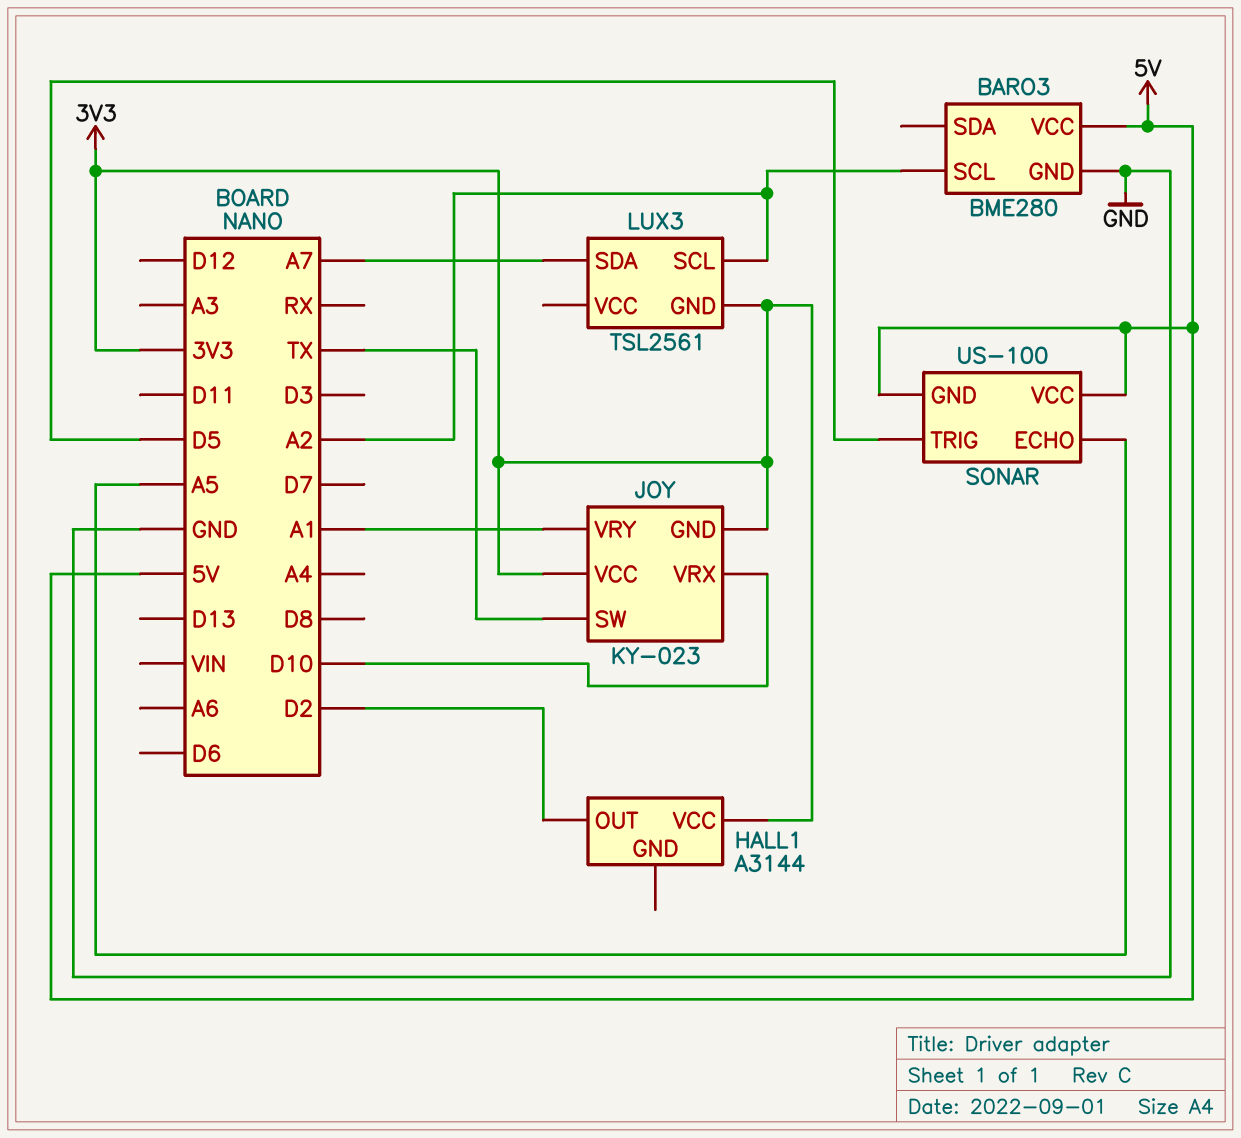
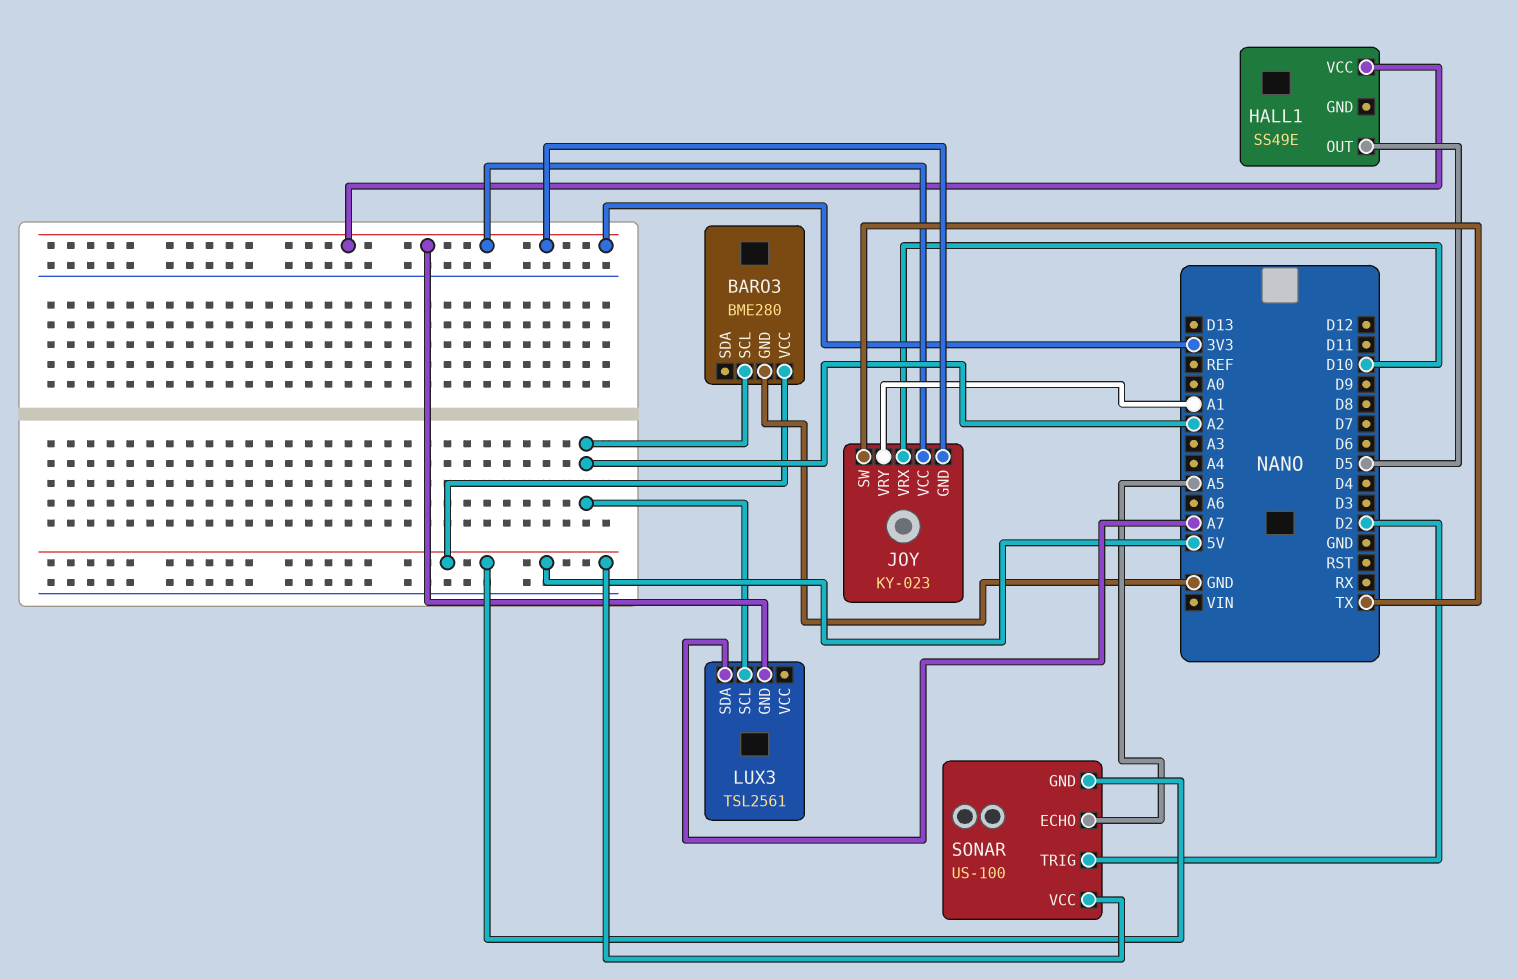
HALL1: A3144 -> SS49E
HALL1 pin OUT: D2 -> D5
SONAR pin TRIG: D5 -> D2

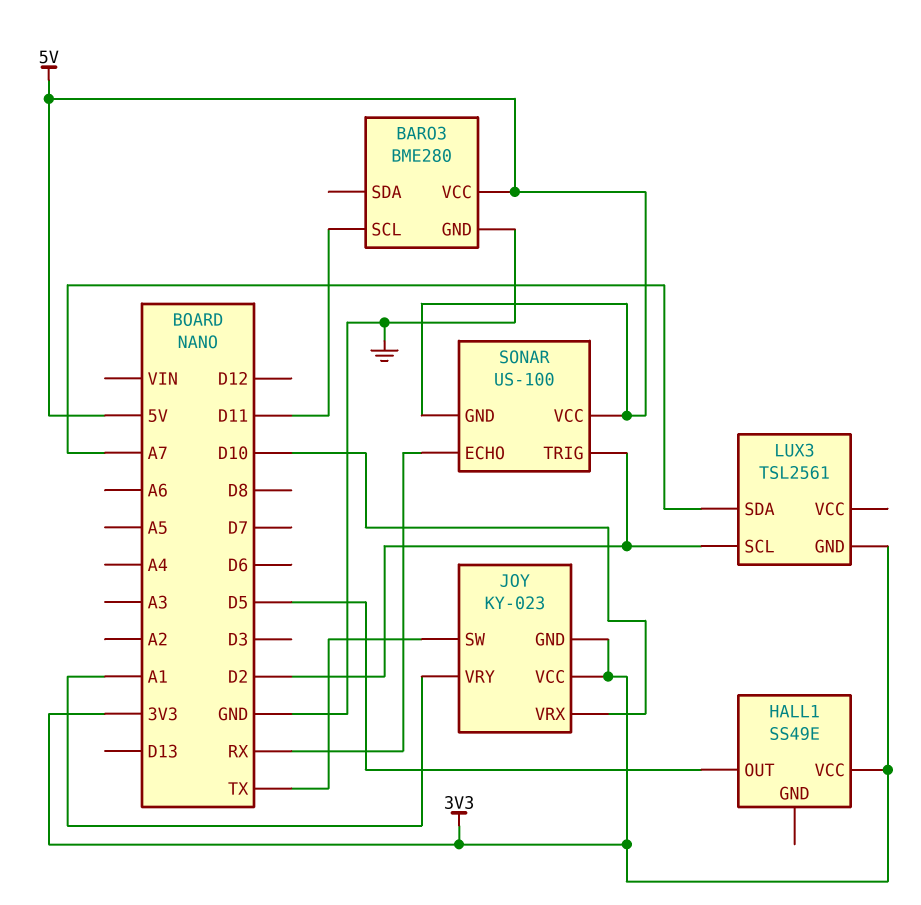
BARO3 pin SCL: A2 -> D11
LUX3 pin SCL: A2 -> D2
SONAR pin ECHO: A5 -> RX

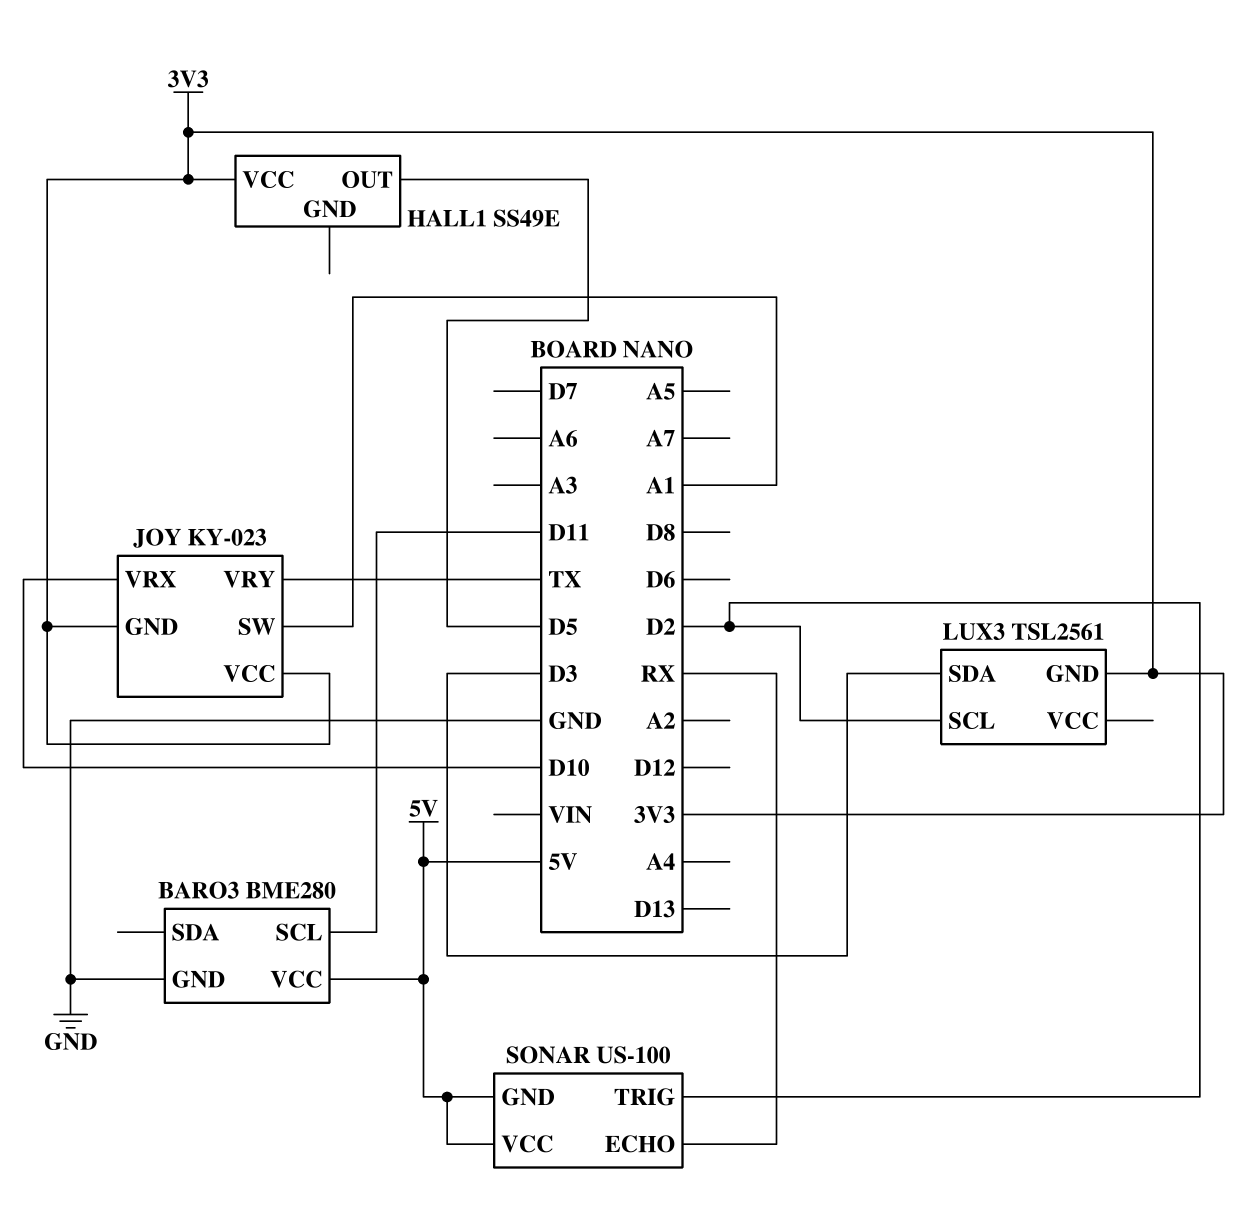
JOY pin SW: TX -> A1
JOY pin VRY: A1 -> TX
LUX3 pin SDA: A7 -> D3

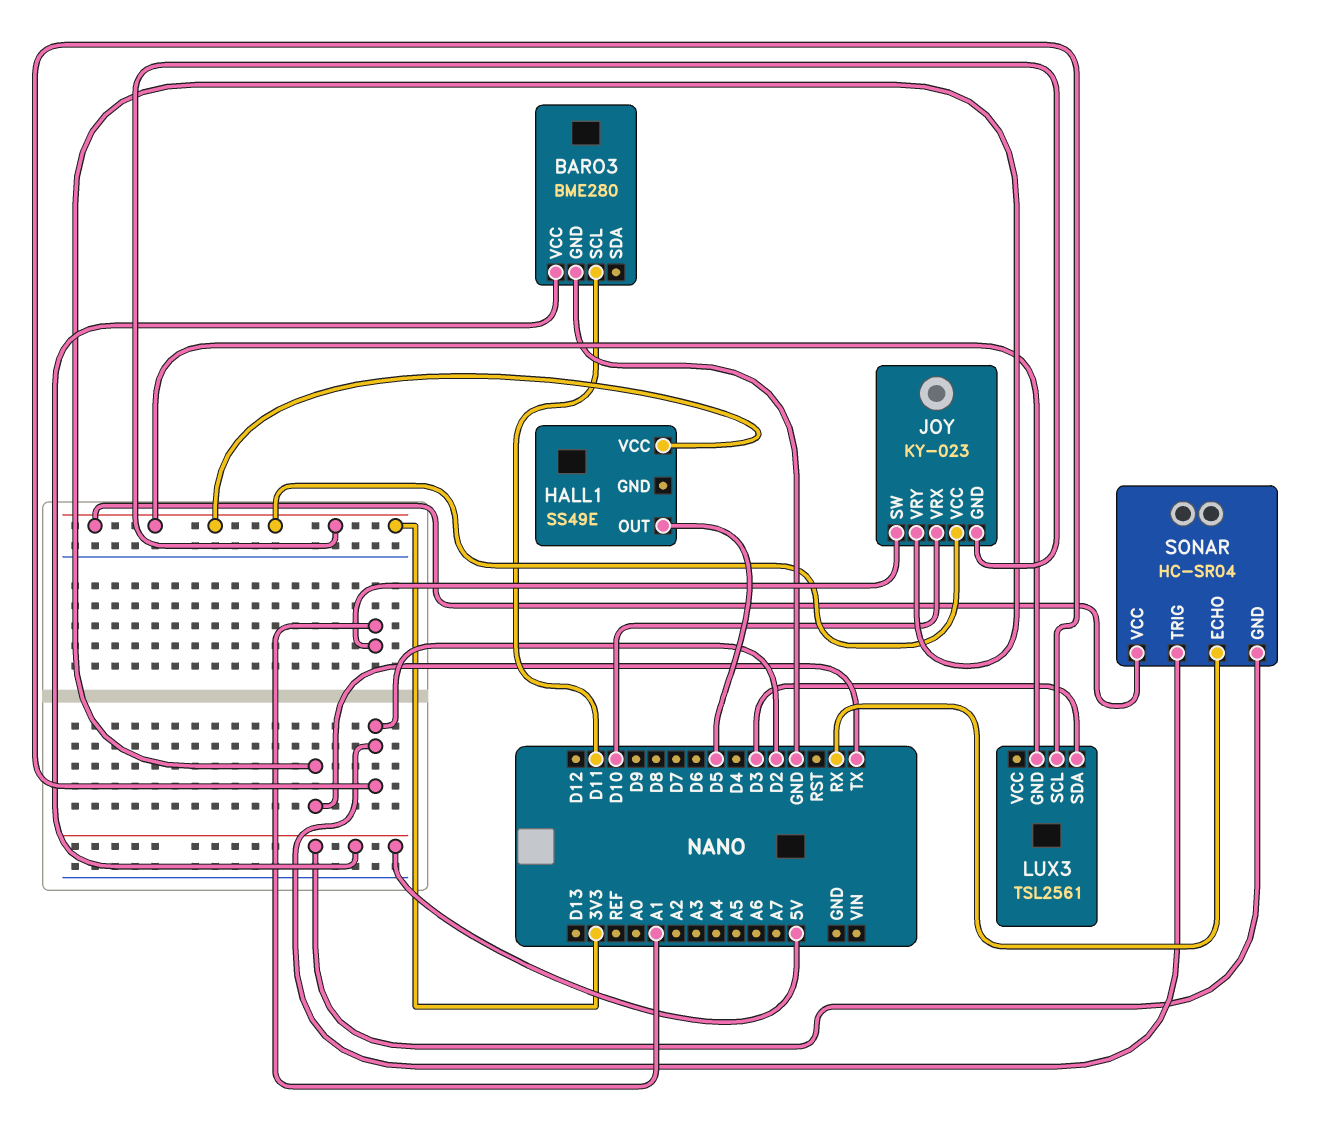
SONAR: US-100 -> HC-SR04
SONAR pin VCC: 5V -> 3V3

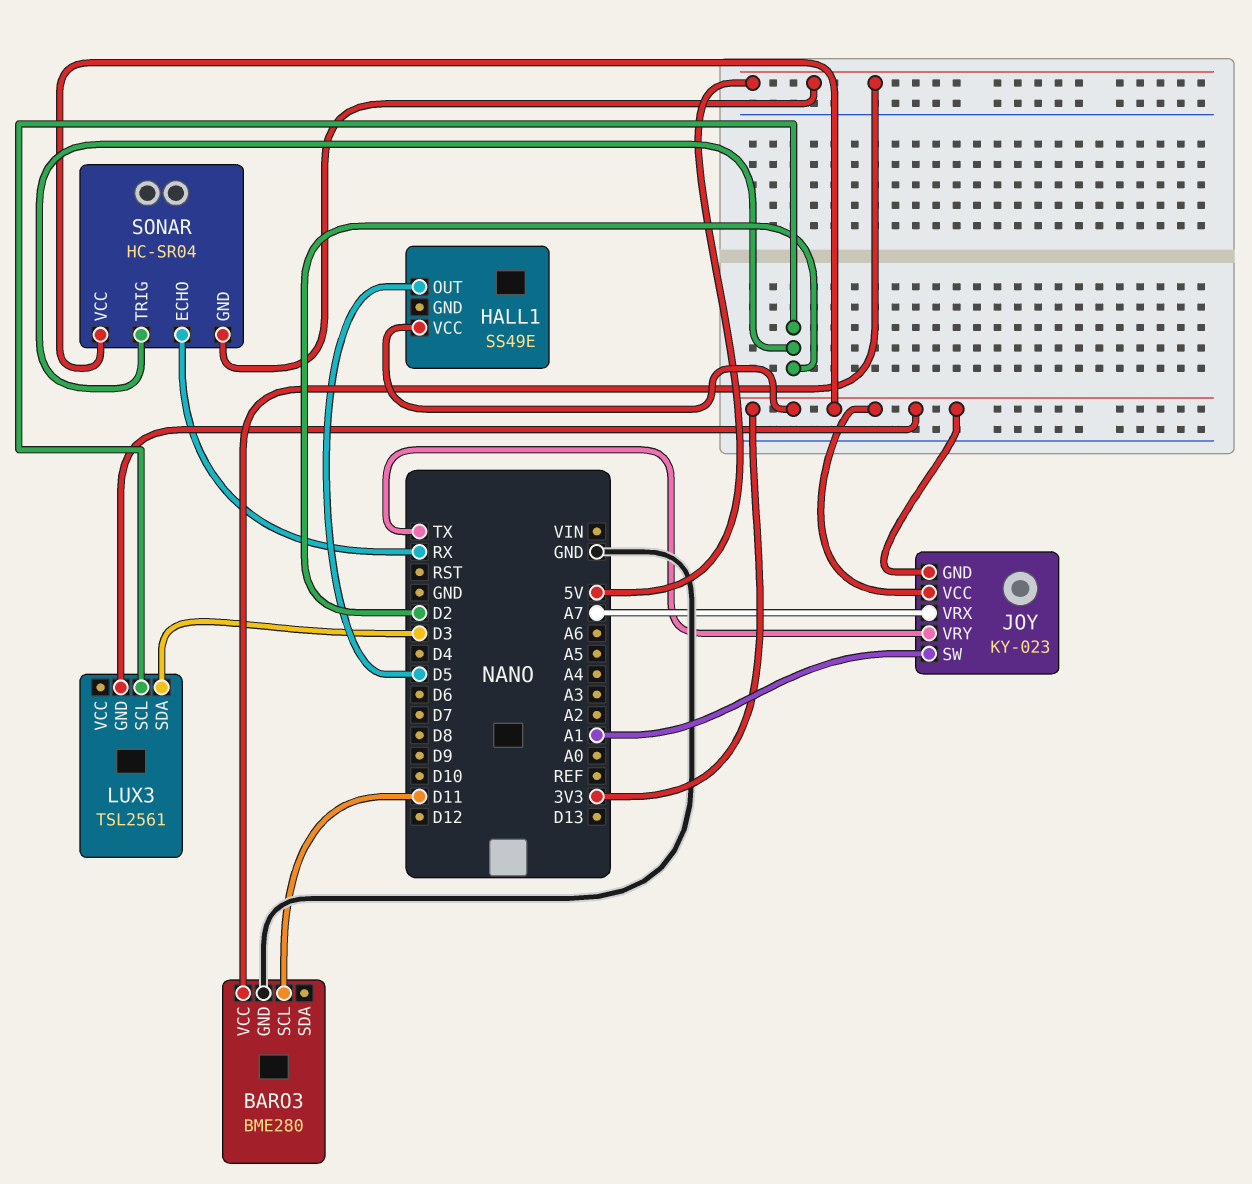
JOY pin VRX: D10 -> A7

